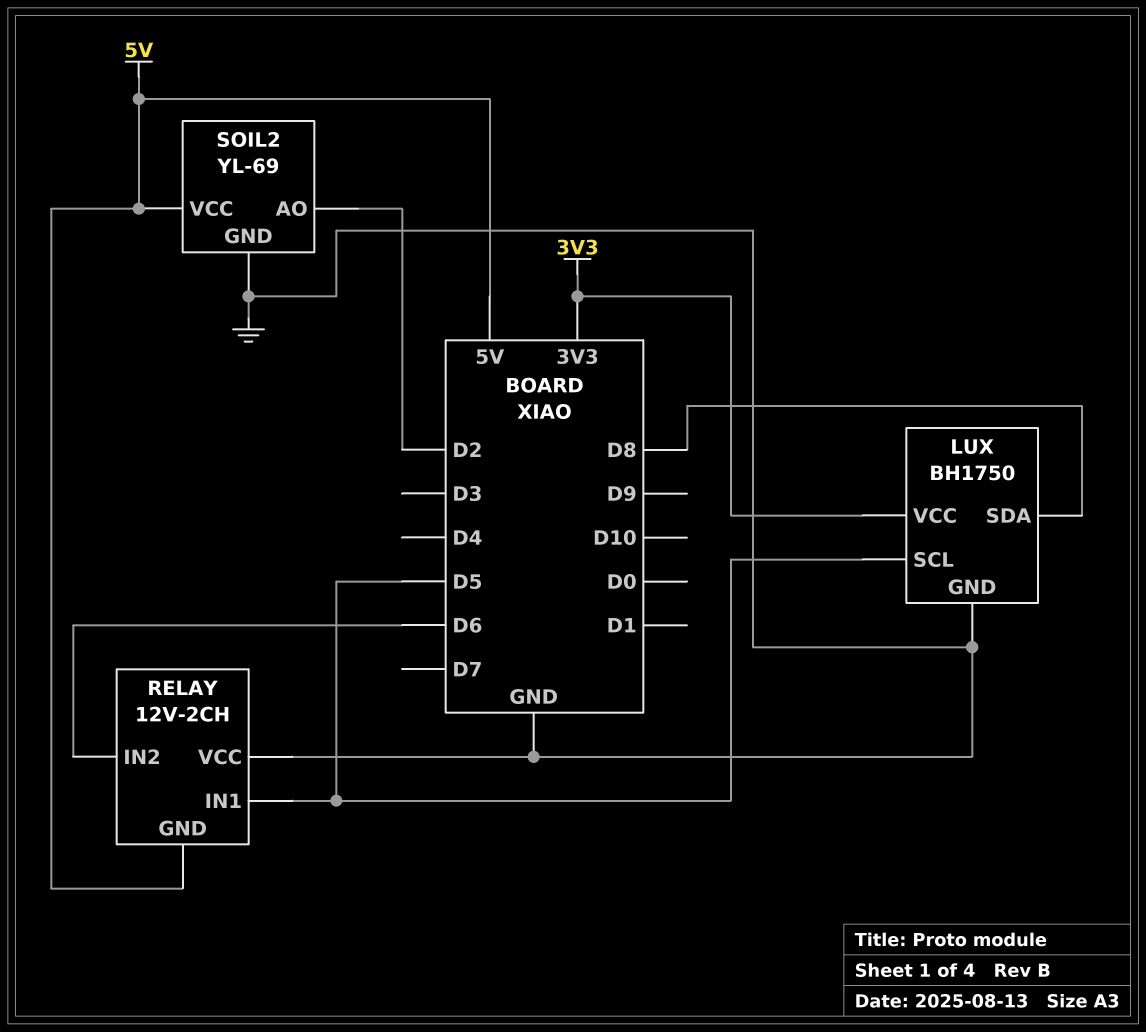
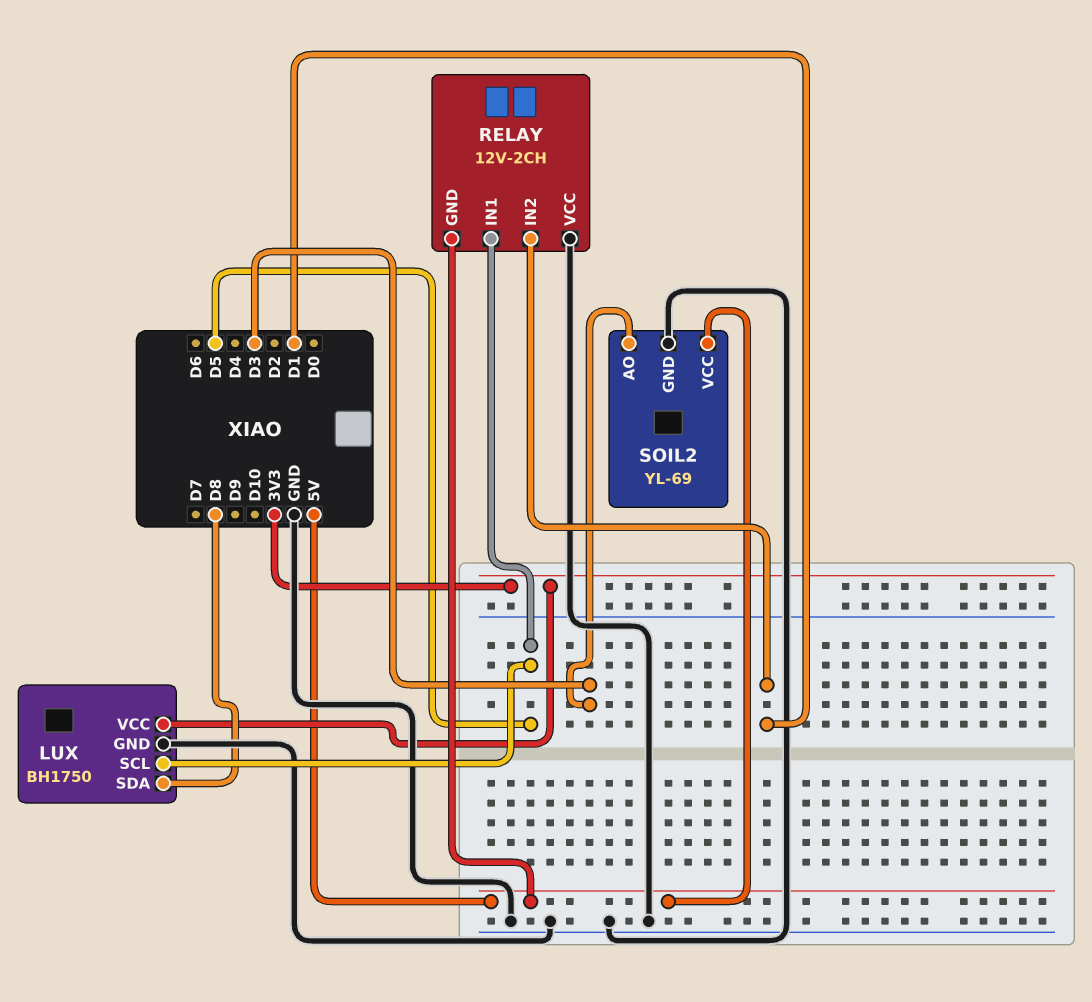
RELAY pin IN2: D6 -> D1
SOIL2 pin AO: D2 -> D3

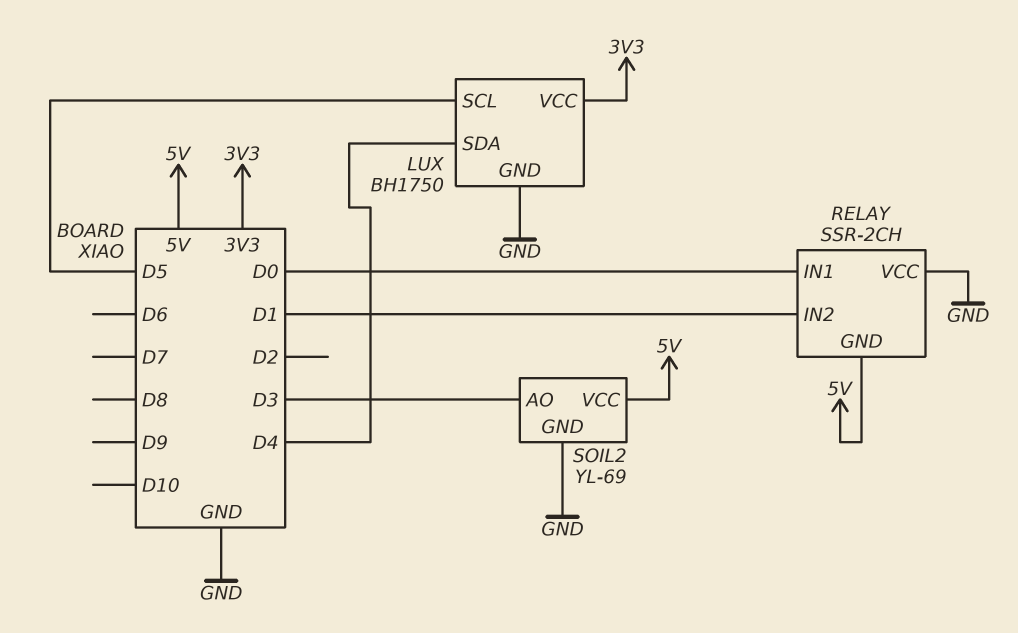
LUX pin SDA: D8 -> D4
RELAY: 12V-2CH -> SSR-2CH
RELAY pin IN1: D5 -> D0

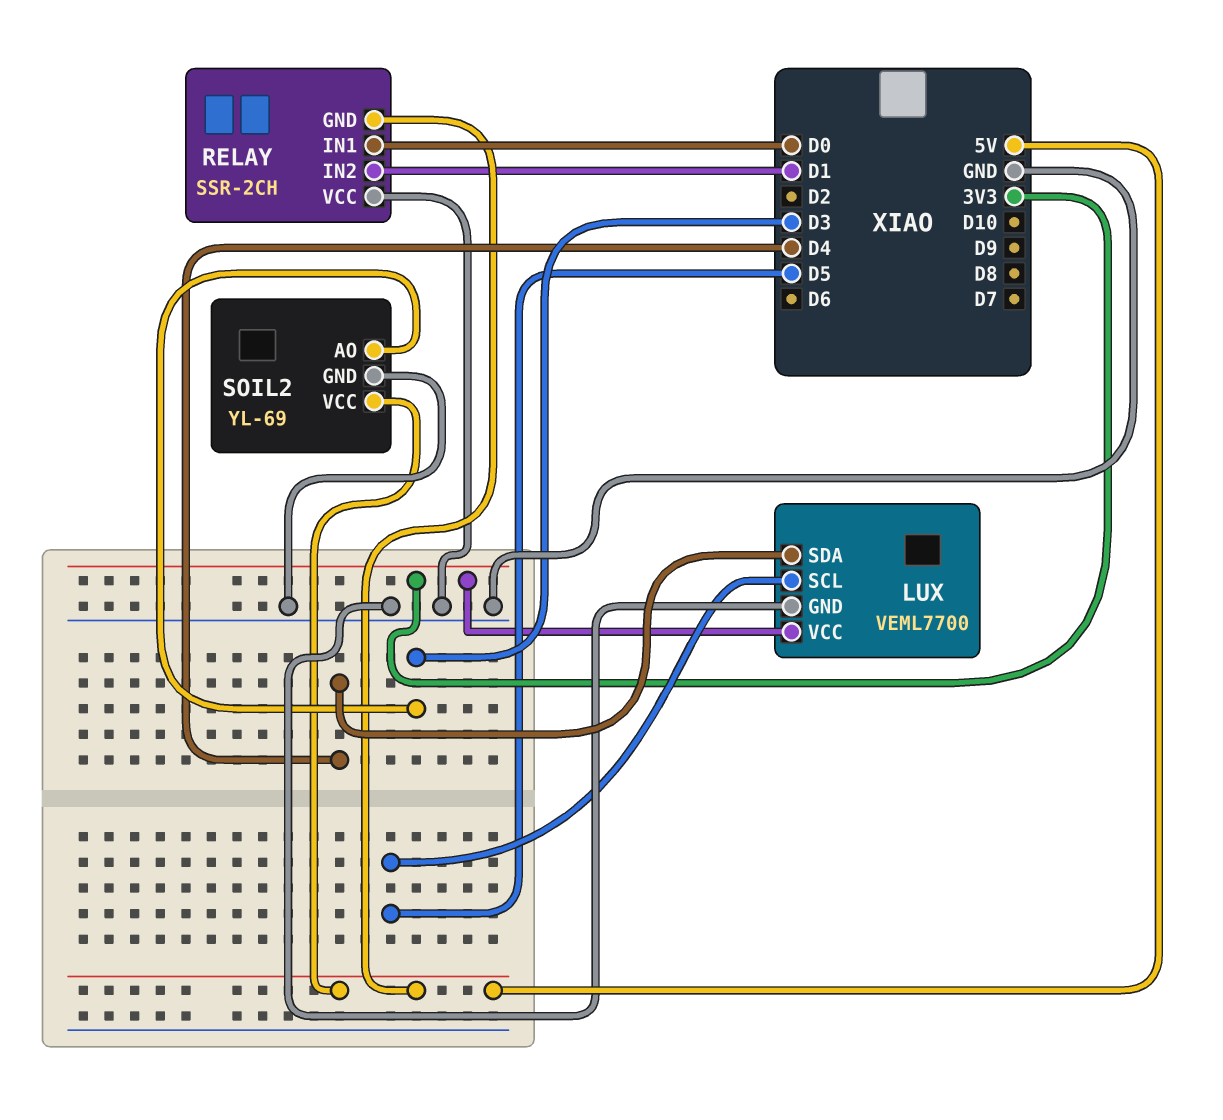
LUX: BH1750 -> VEML7700

